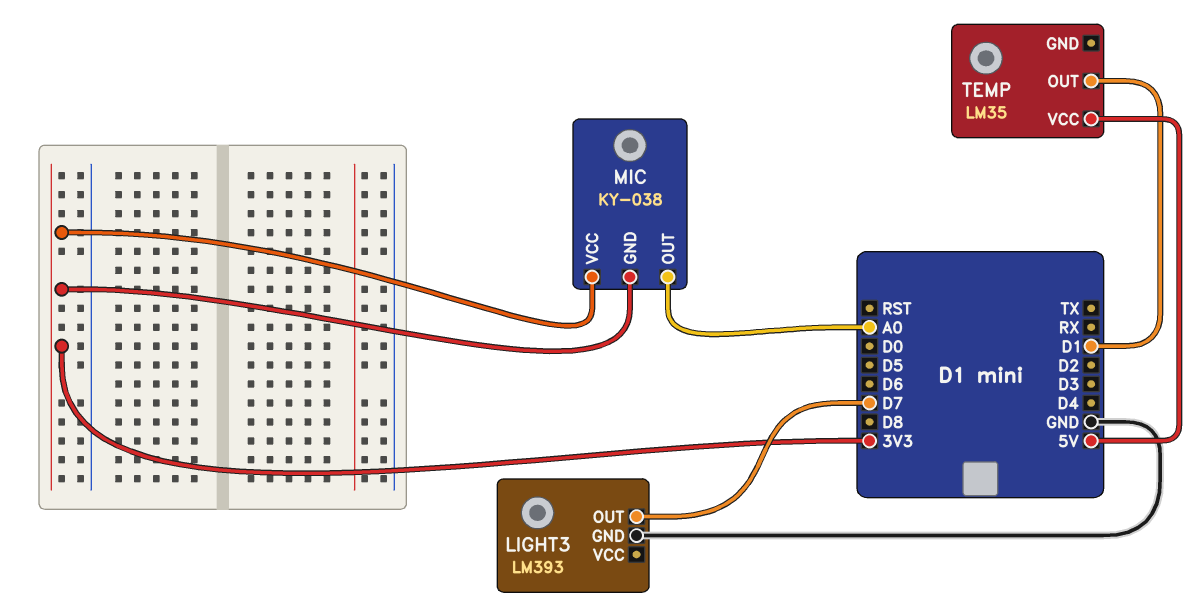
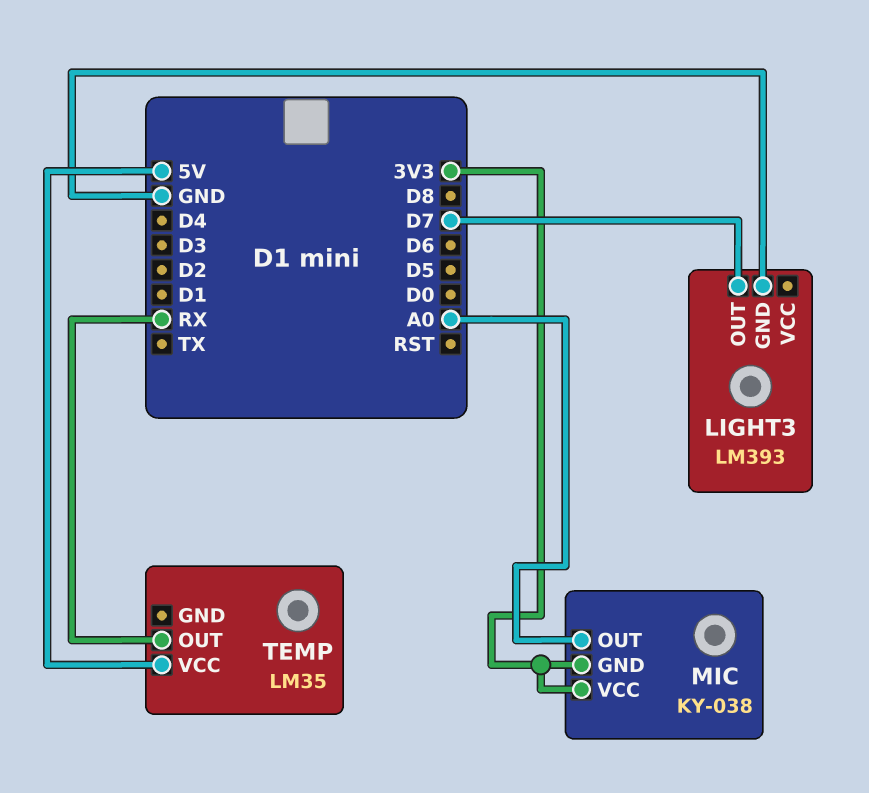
TEMP pin OUT: D1 -> RX

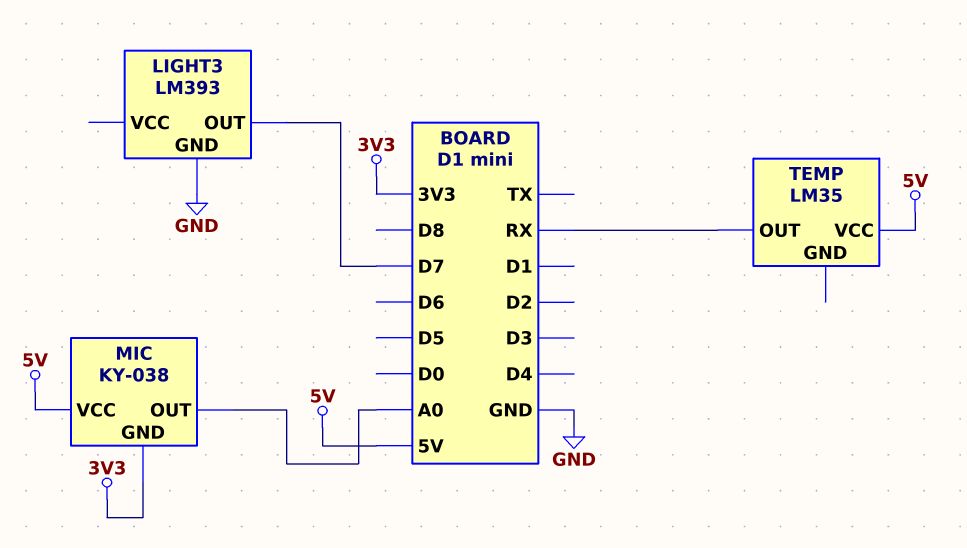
MIC pin VCC: 3V3 -> 5V

